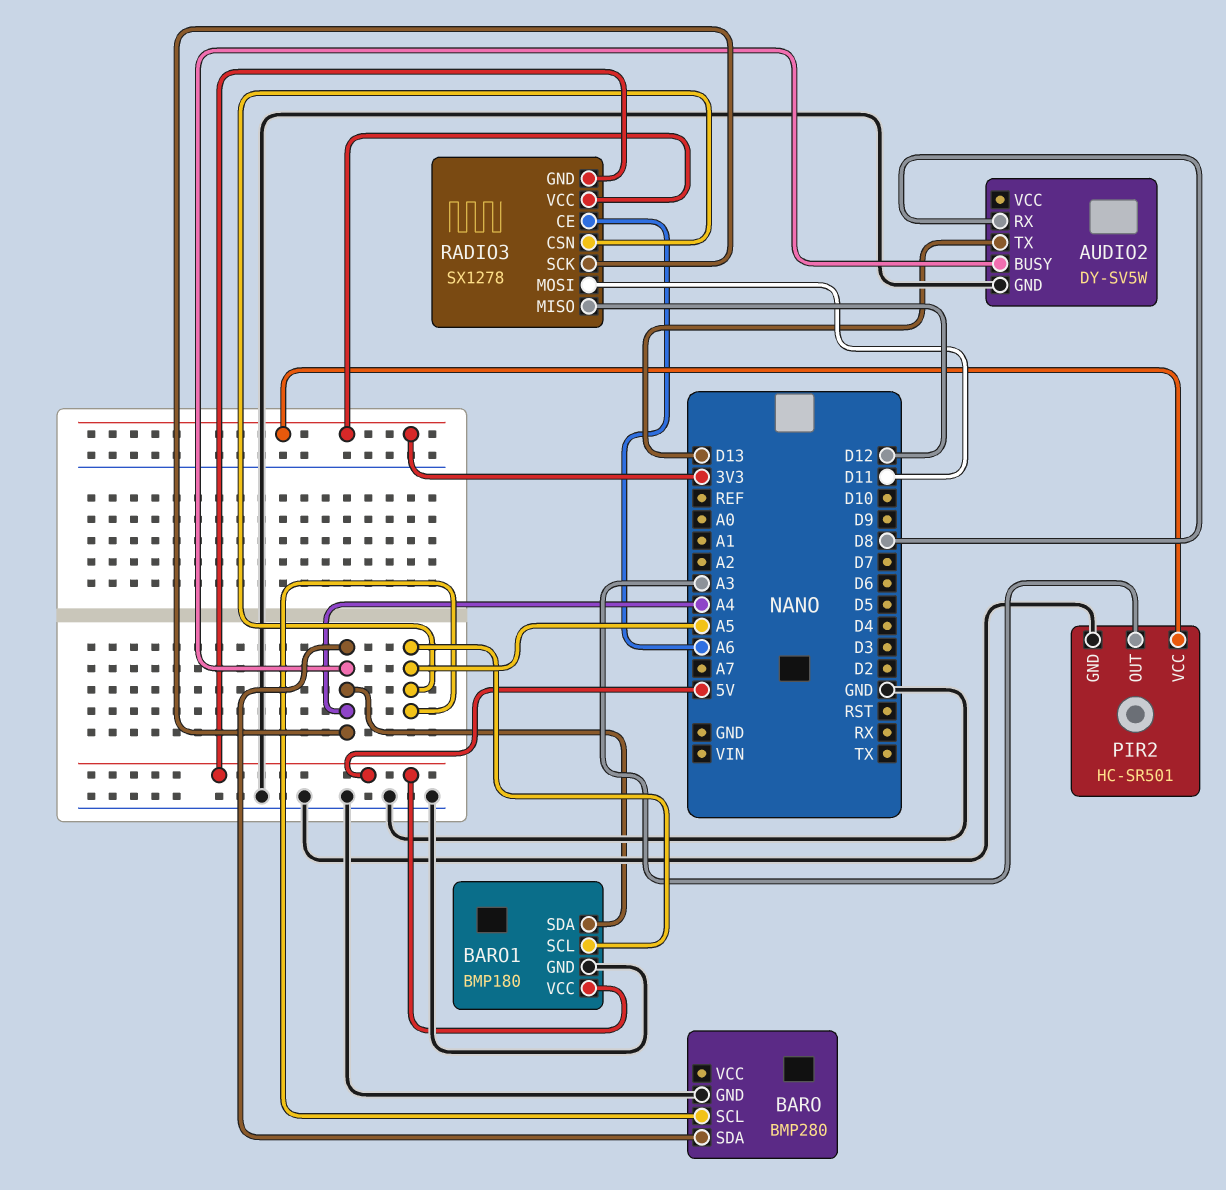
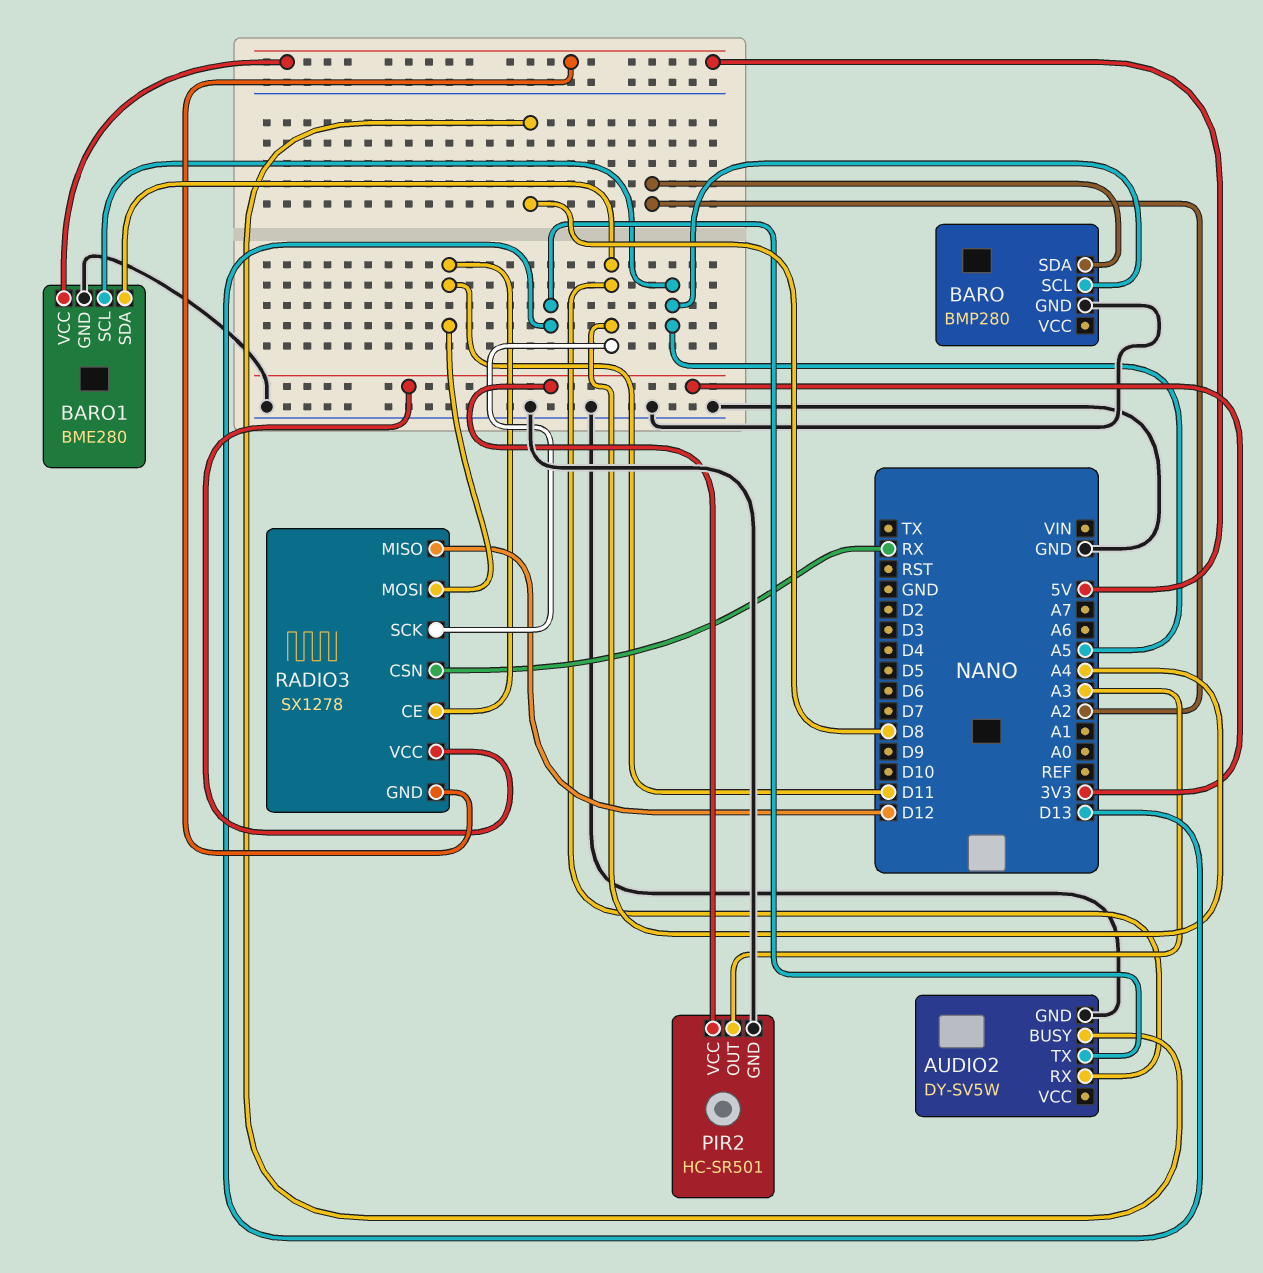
AUDIO2 pin BUSY: A4 -> D8
AUDIO2 pin RX: D8 -> A4
BARO pin SDA: A4 -> A2
BARO1: BMP180 -> BME280
RADIO3 pin CE: A6 -> D11
RADIO3 pin CSN: A5 -> RX

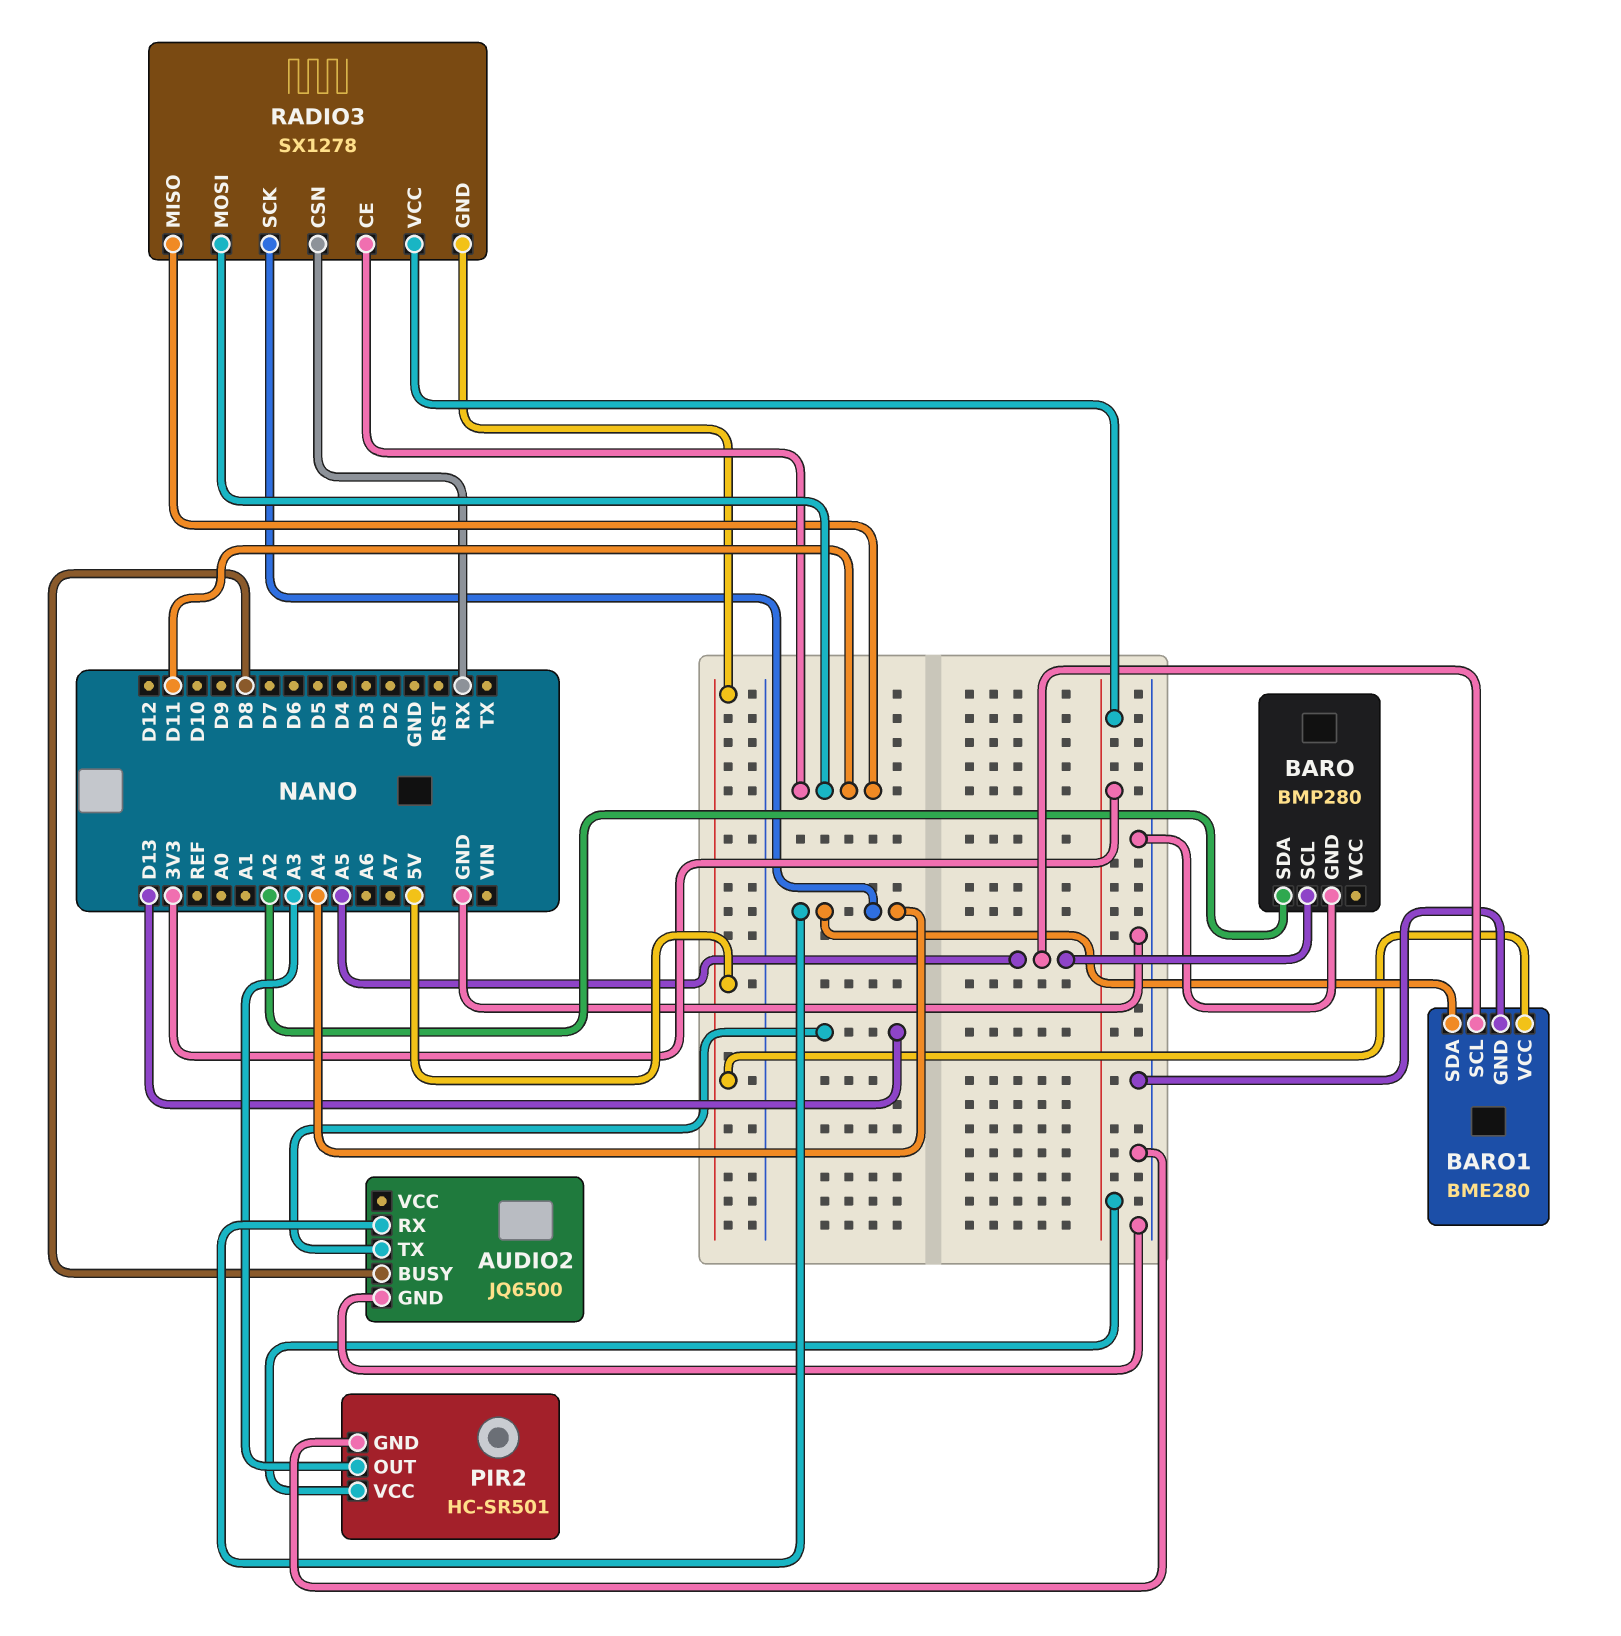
AUDIO2: DY-SV5W -> JQ6500
RADIO3 pin MISO: D12 -> D11

